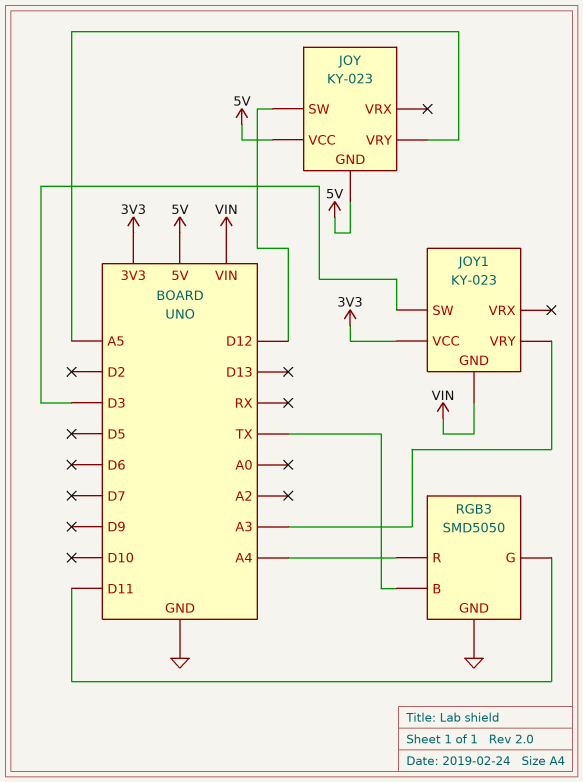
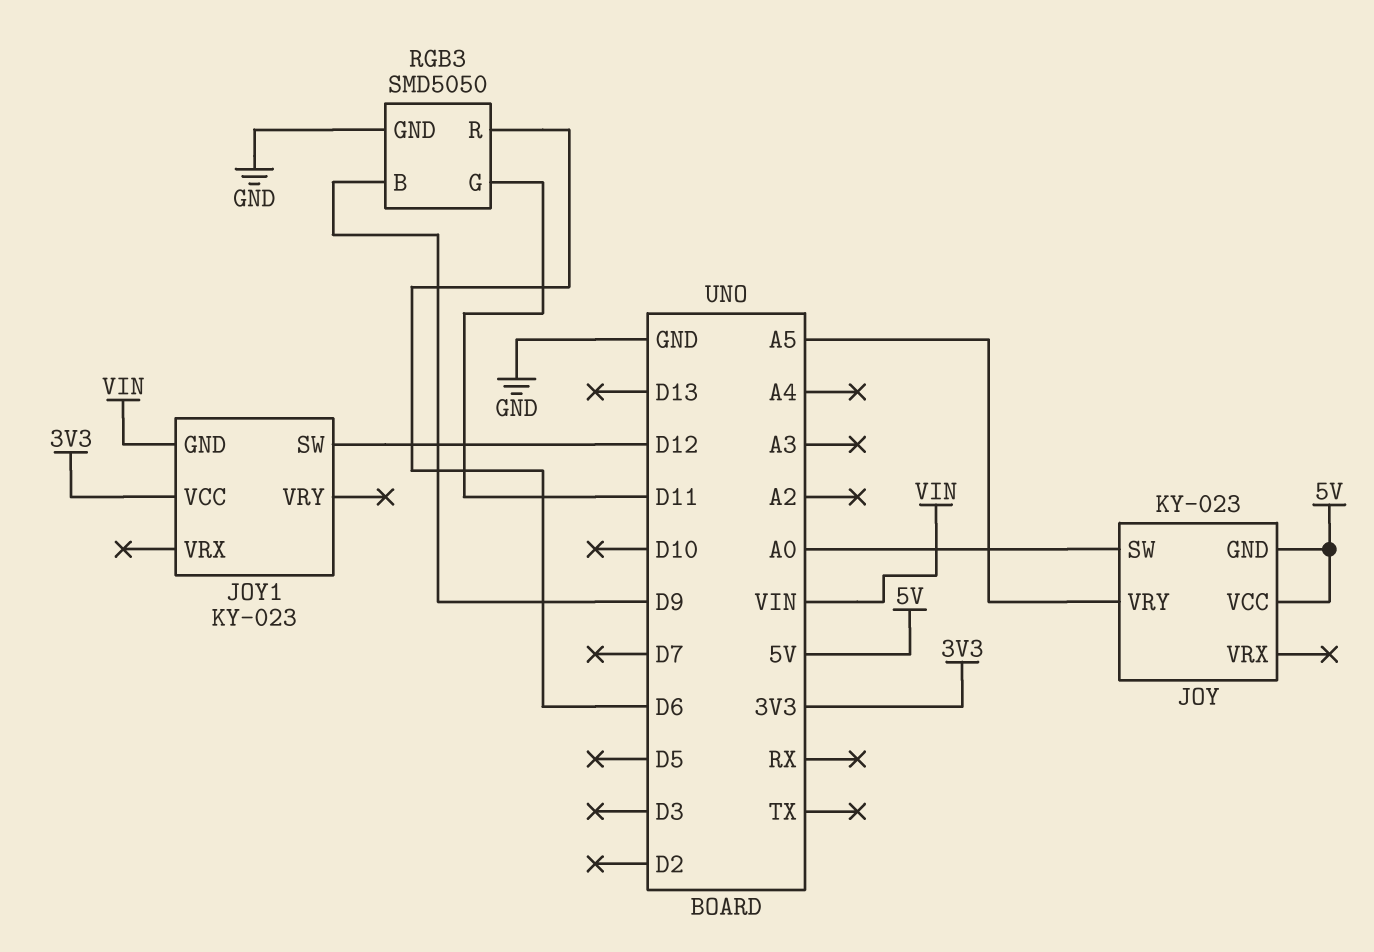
JOY pin SW: D12 -> A0
JOY1 pin SW: D3 -> D12
JOY1 pin VRY: A3 -> none
RGB3 pin B: TX -> D9
RGB3 pin R: A4 -> D6

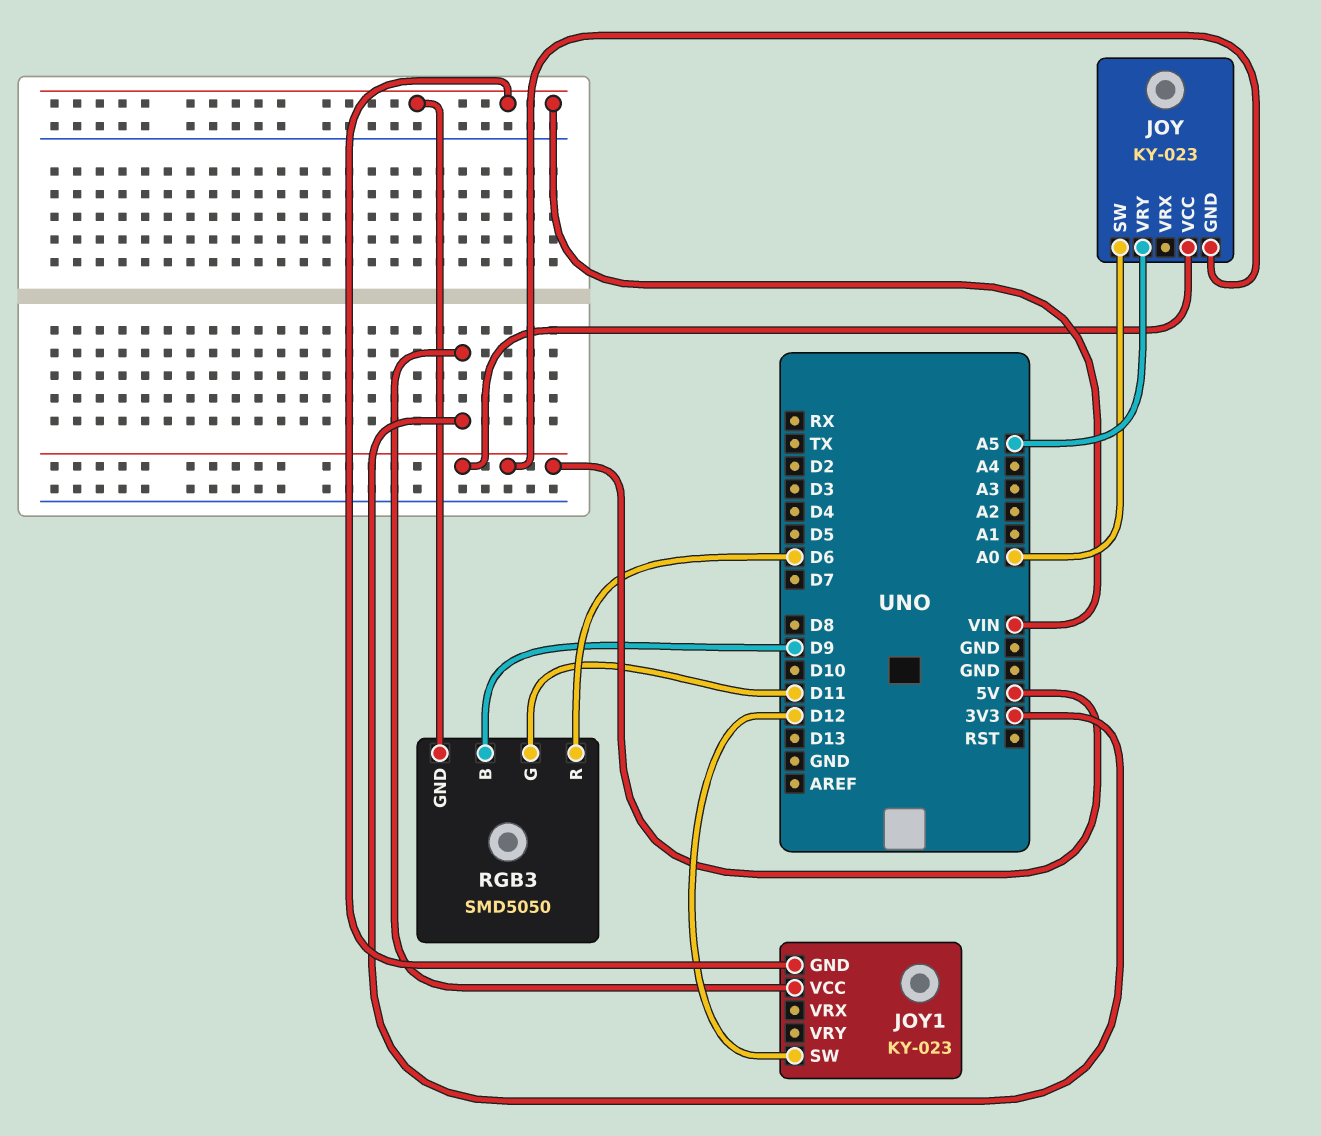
RGB3 pin GND: GND -> VIN

